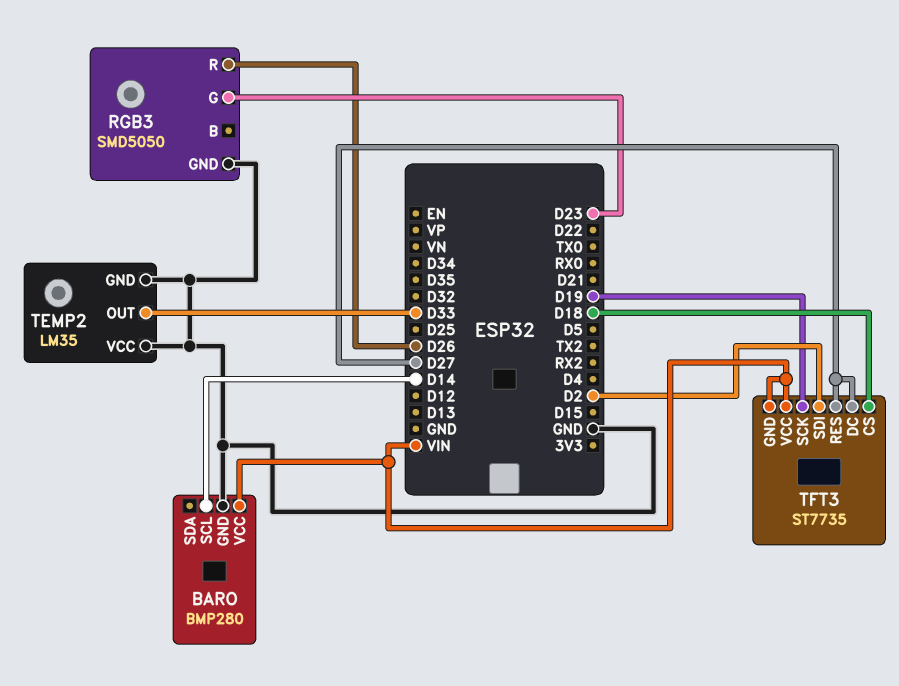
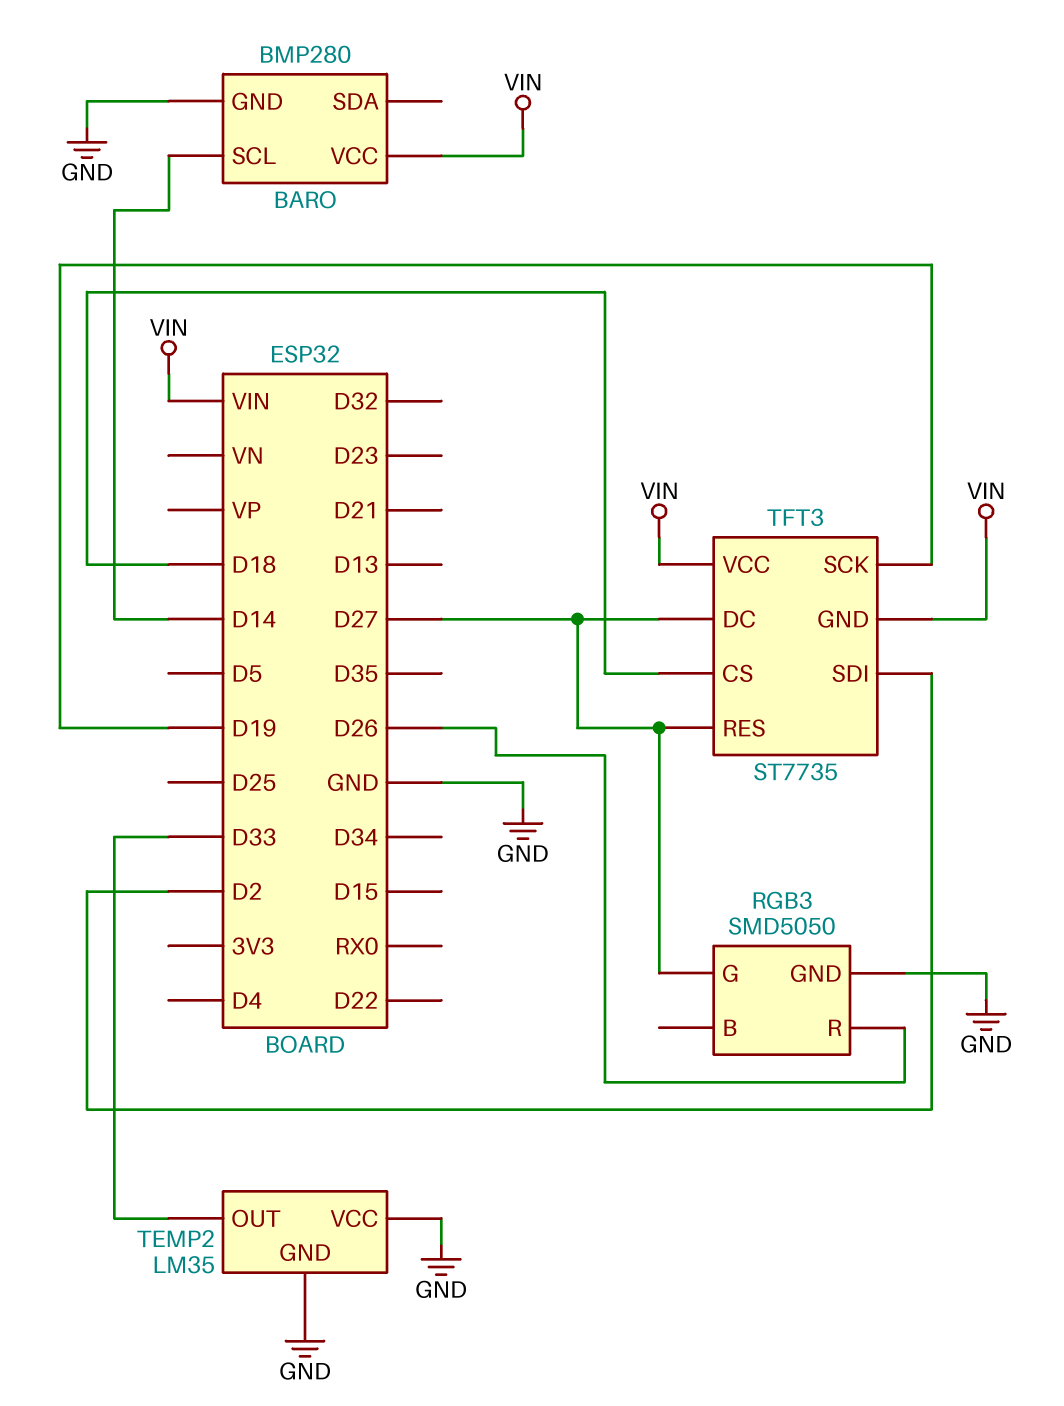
RGB3 pin G: D23 -> D27

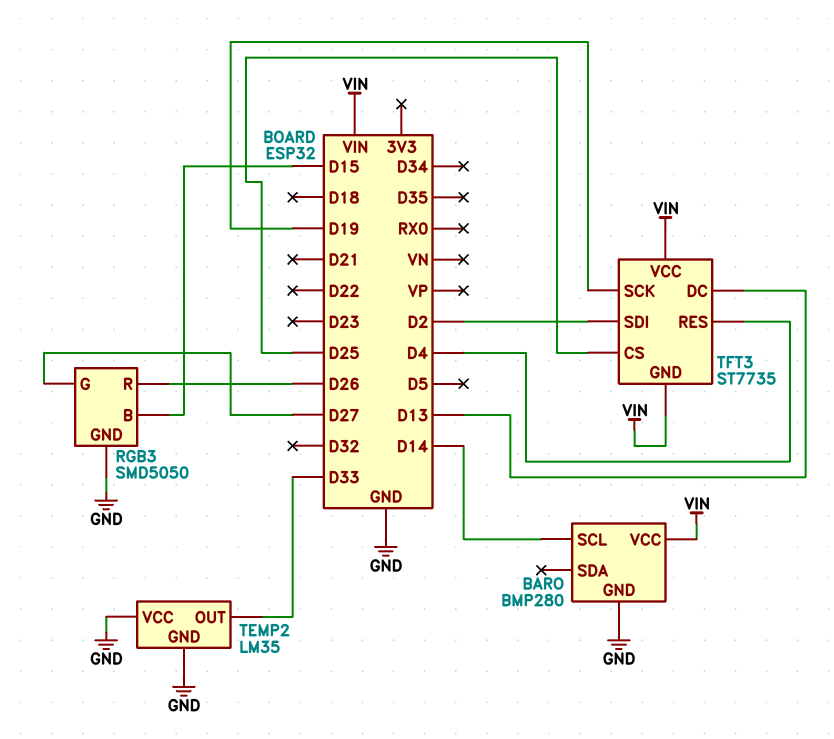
RGB3 pin B: none -> D15
TFT3 pin CS: D18 -> D25
TFT3 pin DC: D27 -> D13
TFT3 pin RES: D27 -> D4

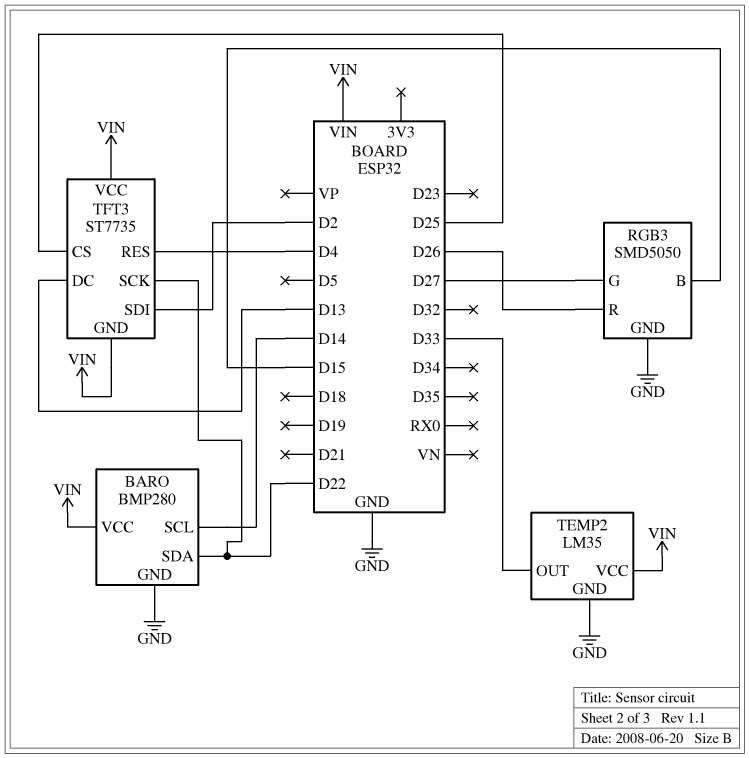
BARO pin SDA: none -> D22
TEMP2 pin VCC: GND -> VIN
TFT3 pin SCK: D19 -> D22

